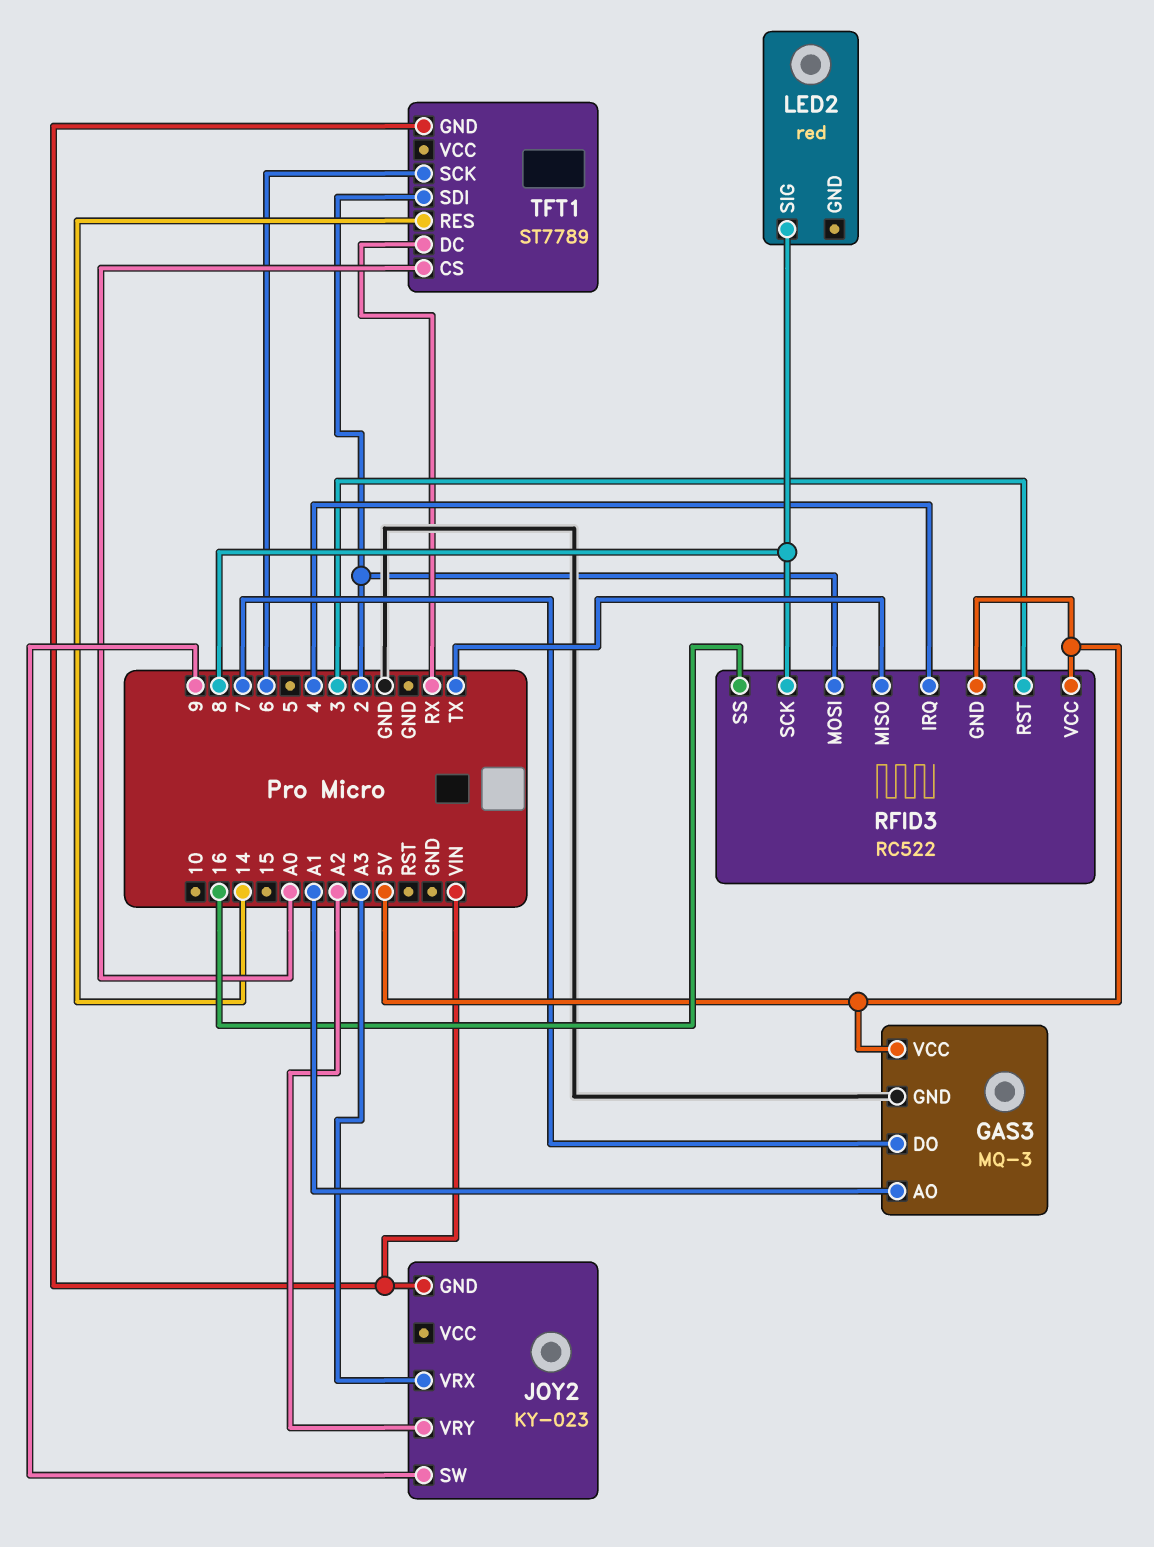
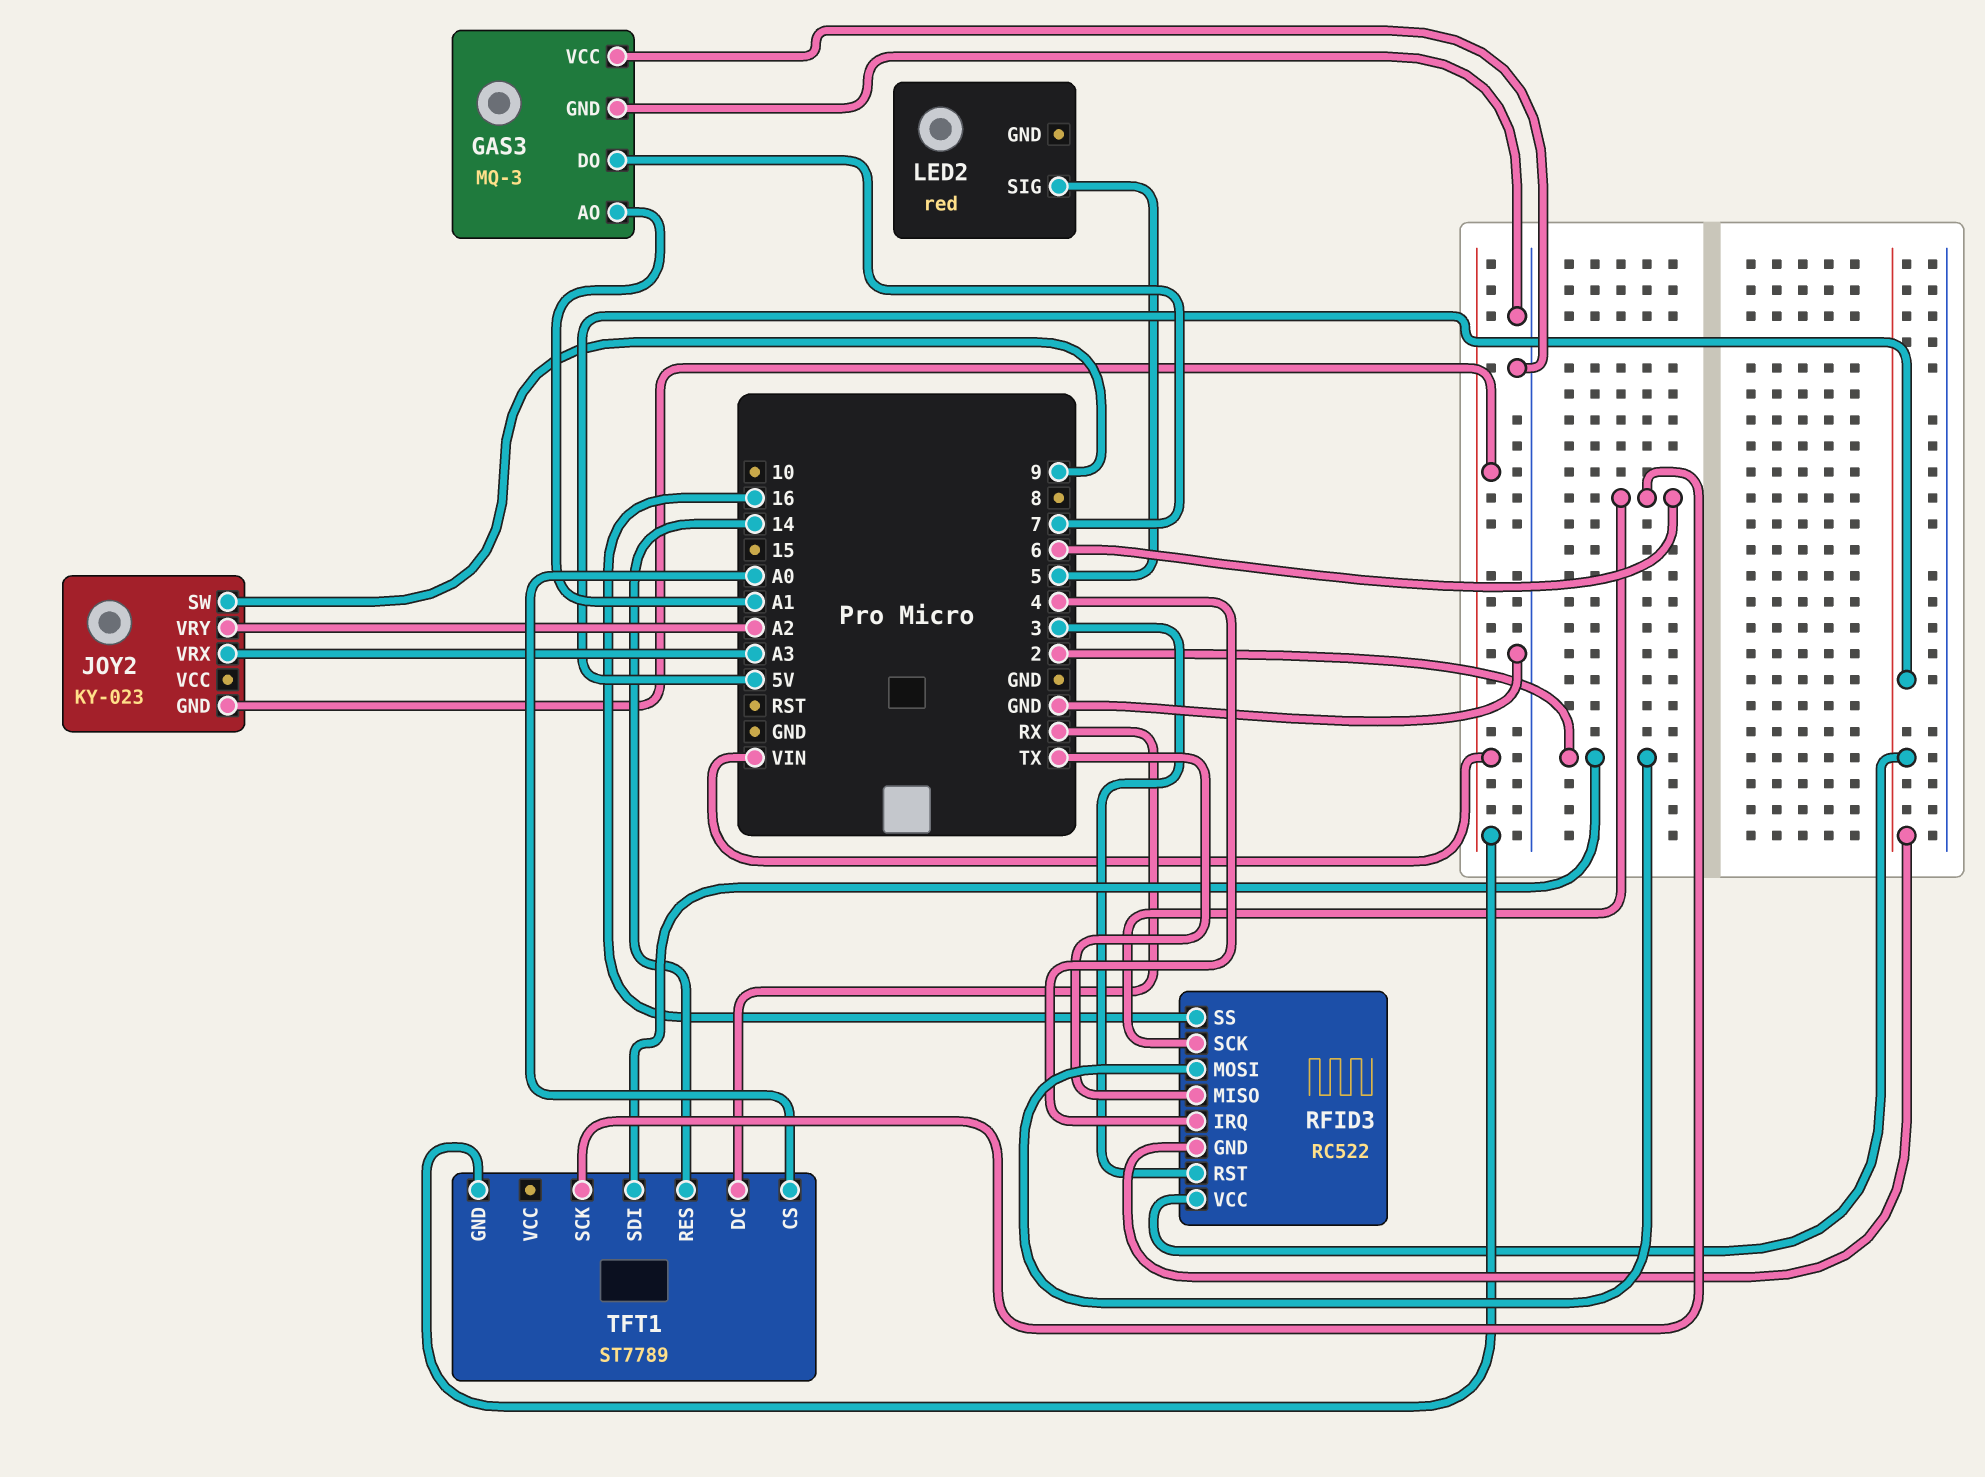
GAS3 pin VCC: 5V -> GND
LED2 pin SIG: 8 -> 5
RFID3 pin SCK: 8 -> 6

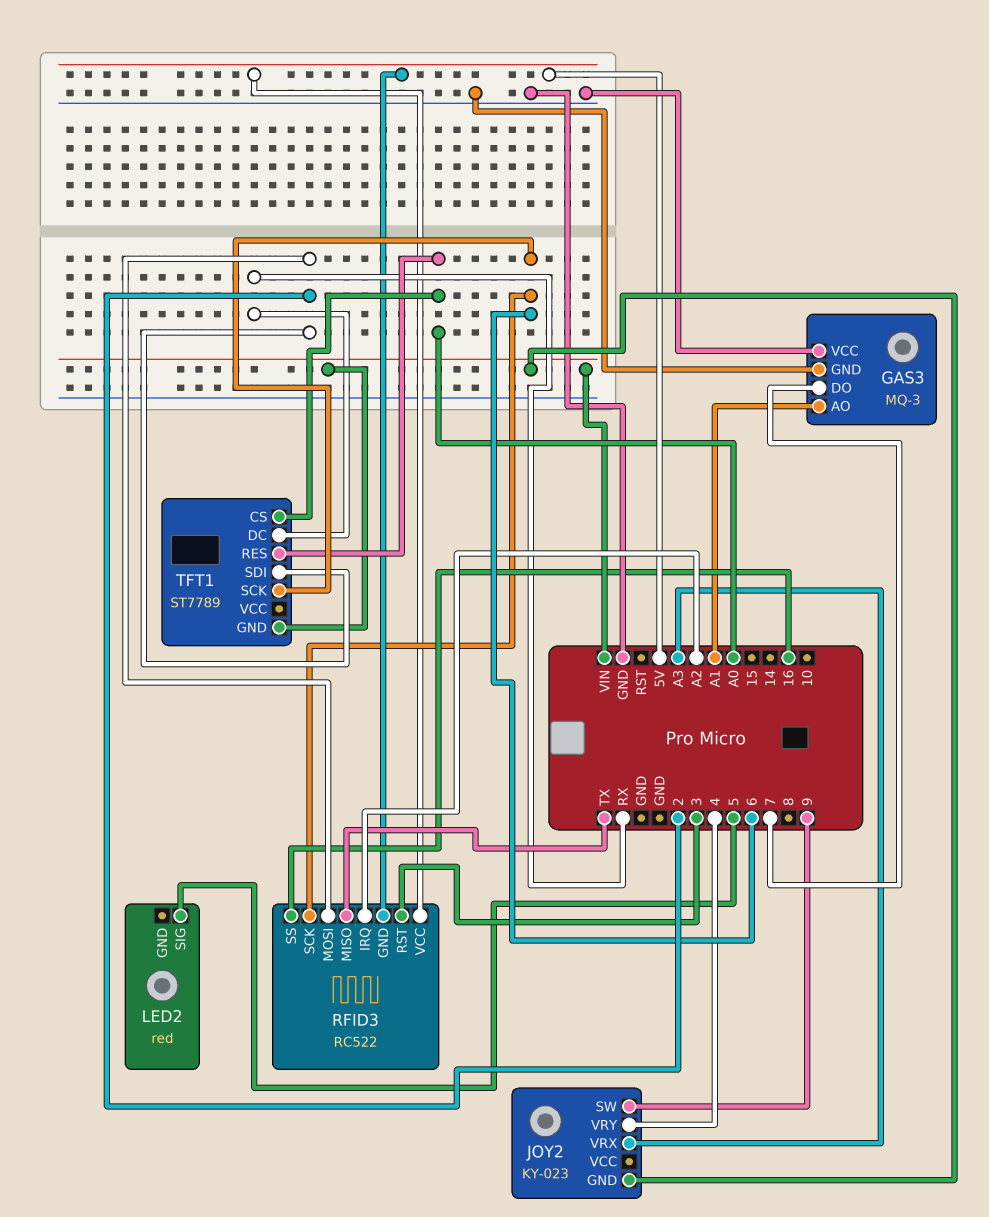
JOY2 pin VRY: A2 -> 4
RFID3 pin IRQ: 4 -> A2
TFT1 pin RES: 14 -> A0

